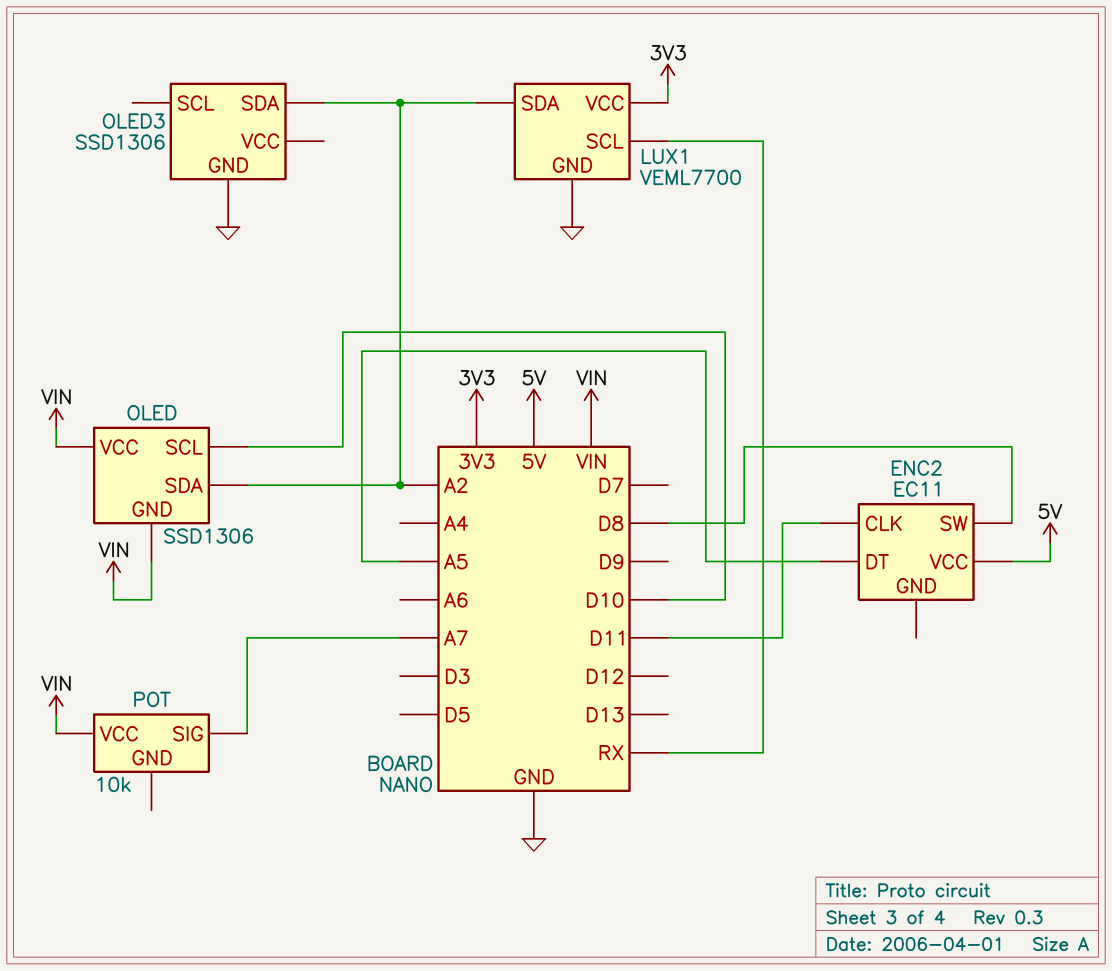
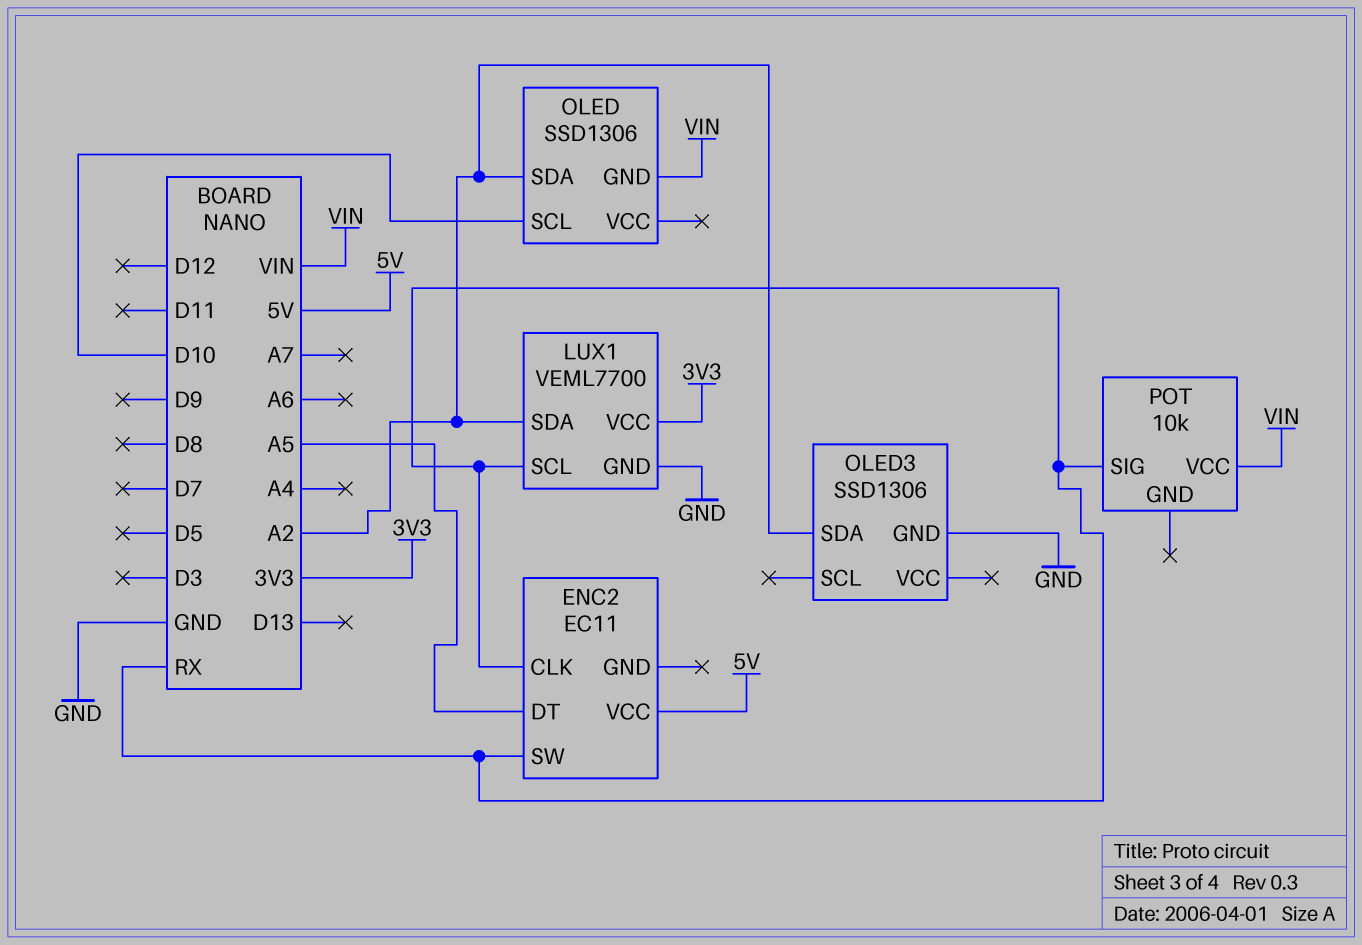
ENC2 pin CLK: D11 -> RX
ENC2 pin SW: D8 -> RX
OLED pin VCC: VIN -> none
POT pin SIG: A7 -> RX

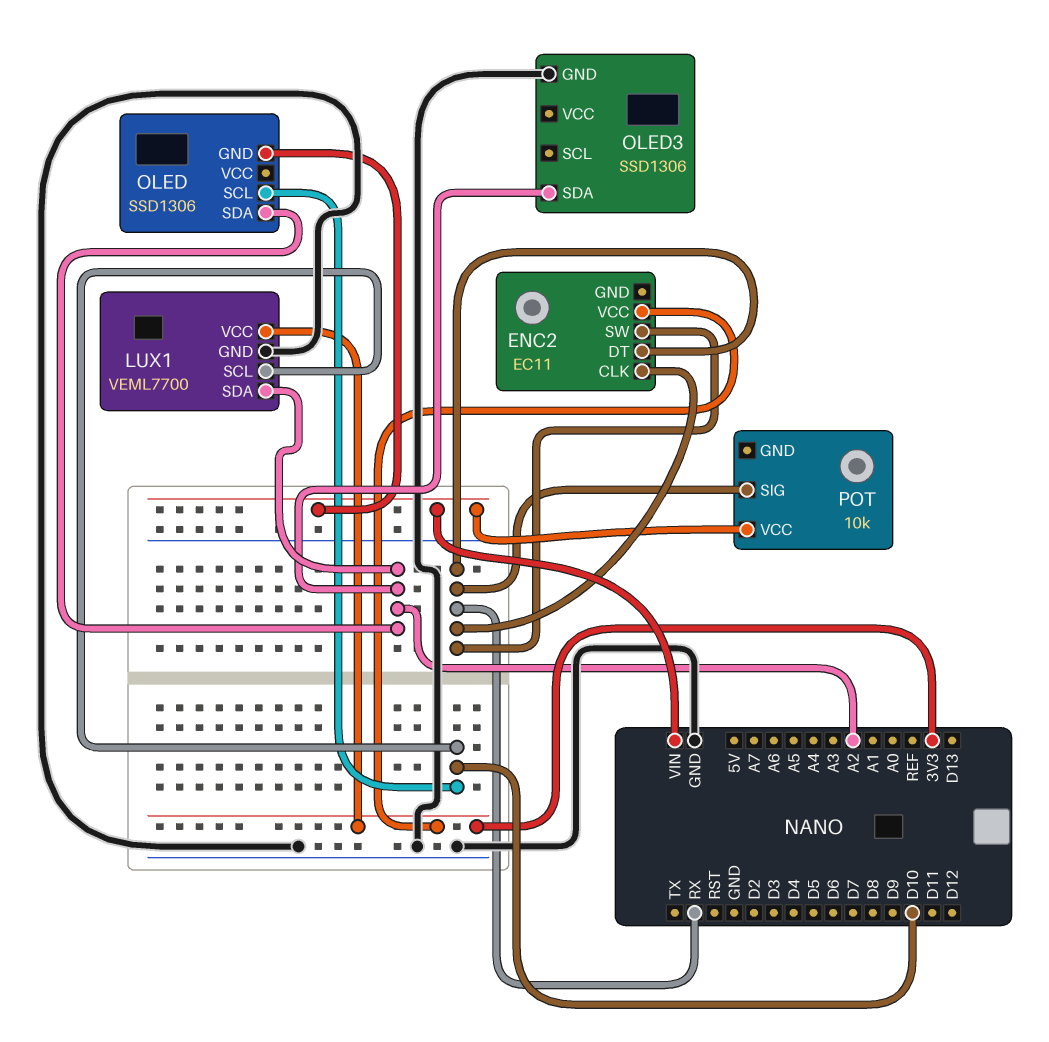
ENC2 pin DT: A5 -> RX
ENC2 pin VCC: 5V -> 3V3
LUX1 pin SCL: RX -> D10

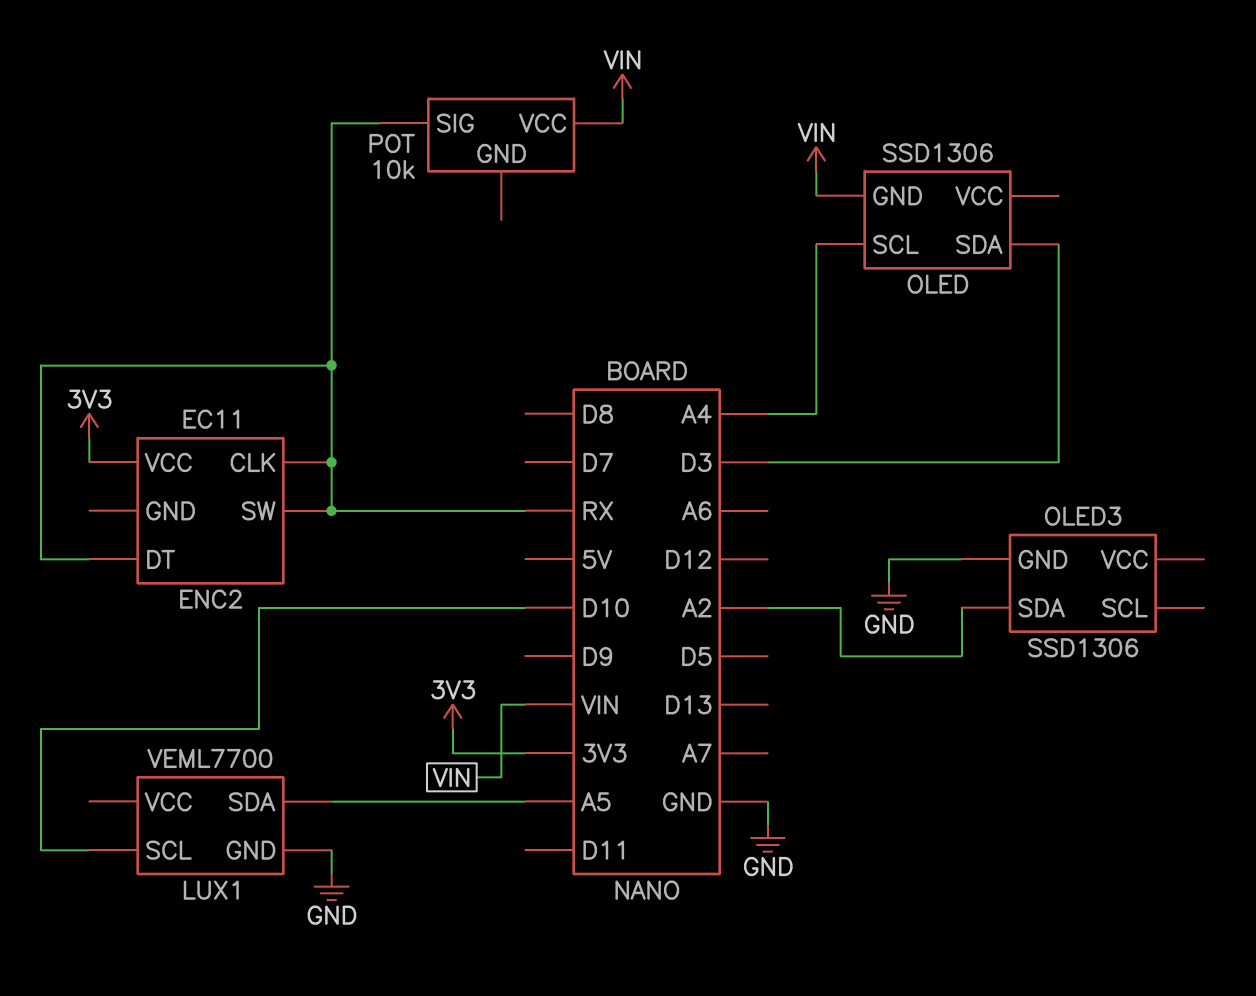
LUX1 pin SDA: A2 -> A5
LUX1 pin VCC: 3V3 -> none
OLED pin SCL: D10 -> A4
OLED pin SDA: A2 -> D3

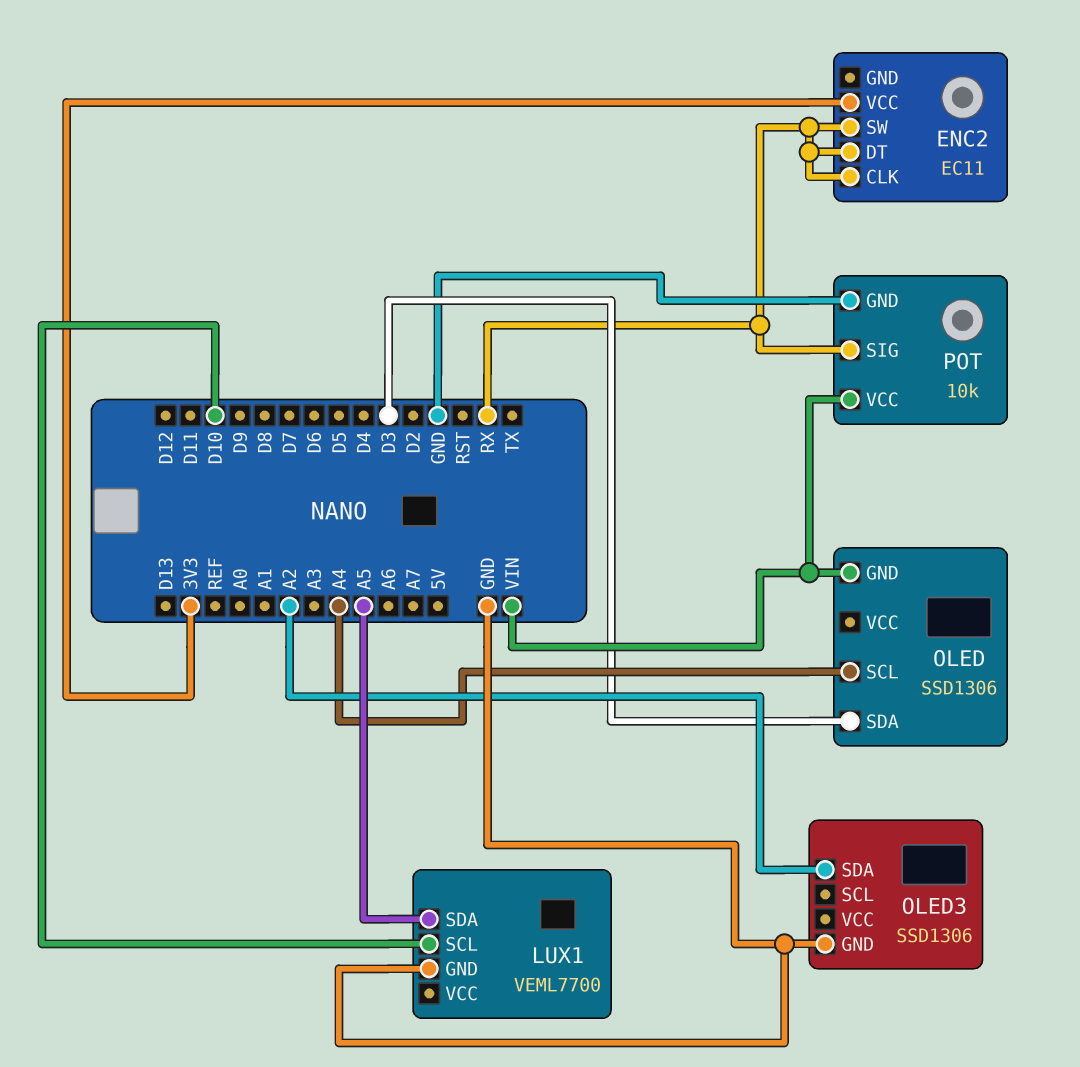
POT pin GND: none -> GND

